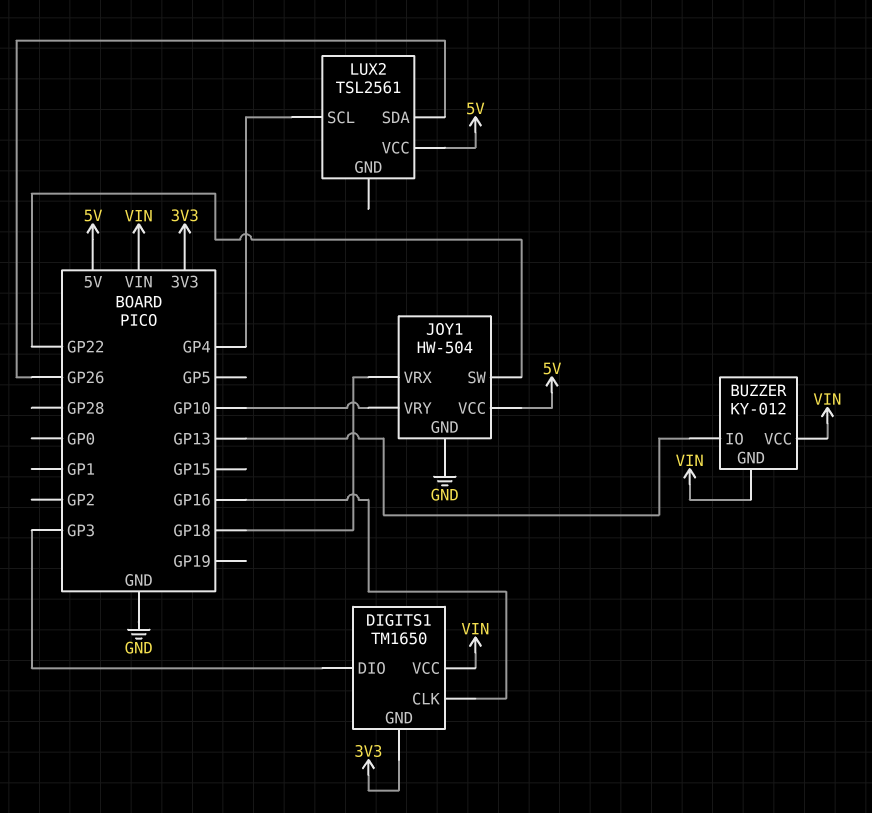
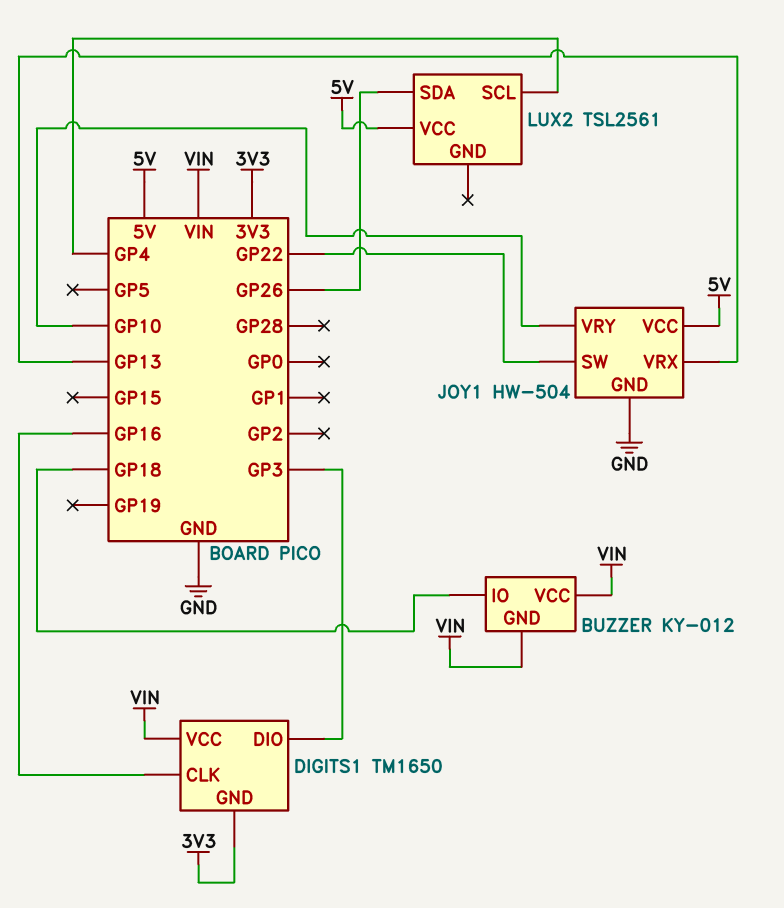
BUZZER pin IO: GP13 -> GP18
JOY1 pin VRX: GP18 -> GP13

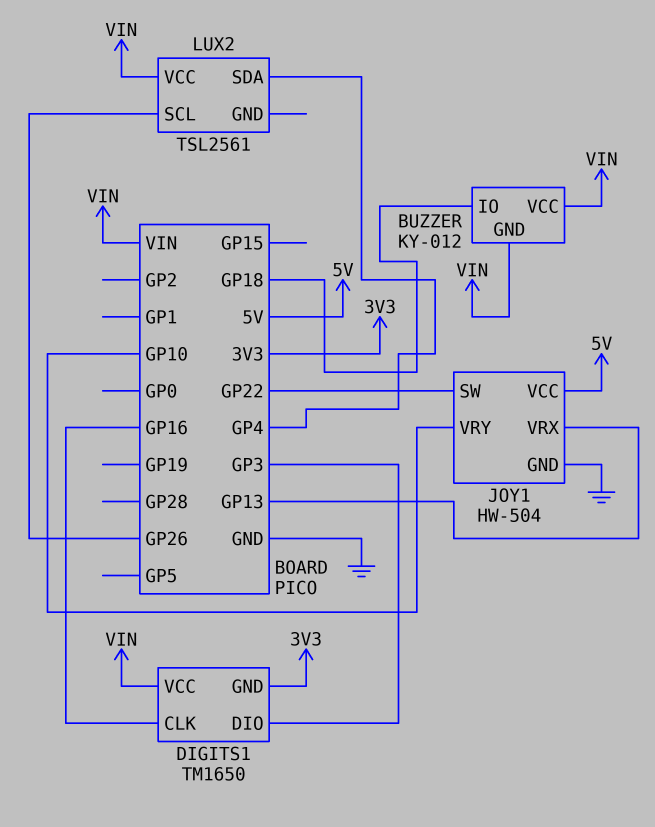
LUX2 pin SCL: GP4 -> GP26
LUX2 pin SDA: GP26 -> GP4
LUX2 pin VCC: 5V -> VIN

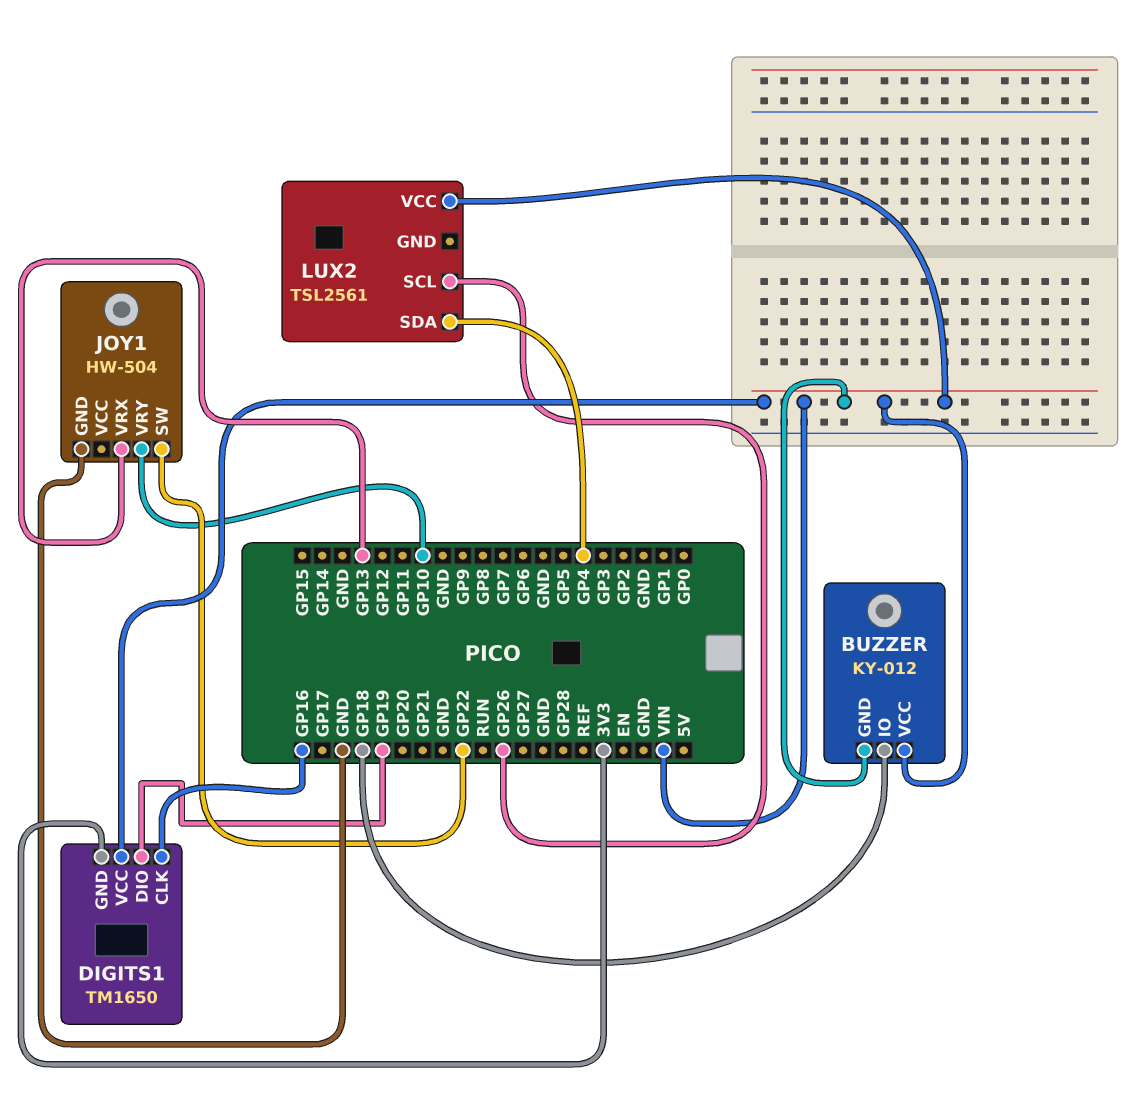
DIGITS1 pin DIO: GP3 -> GP19
JOY1 pin VCC: 5V -> none

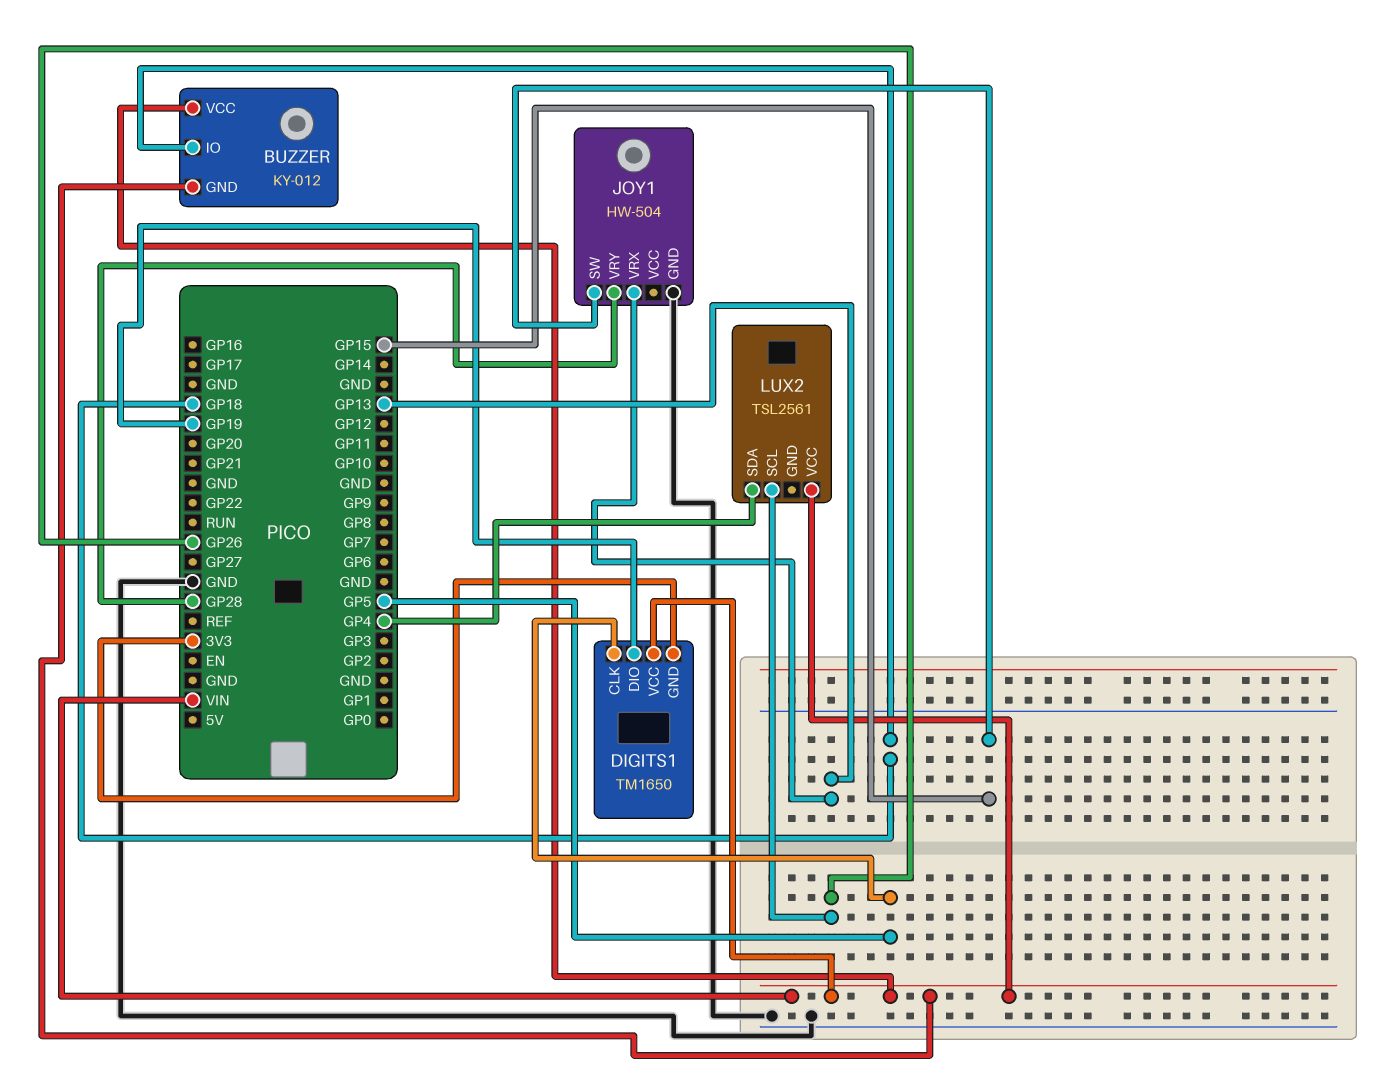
DIGITS1 pin CLK: GP16 -> GP5
JOY1 pin SW: GP22 -> GP15
JOY1 pin VRY: GP10 -> GP28

